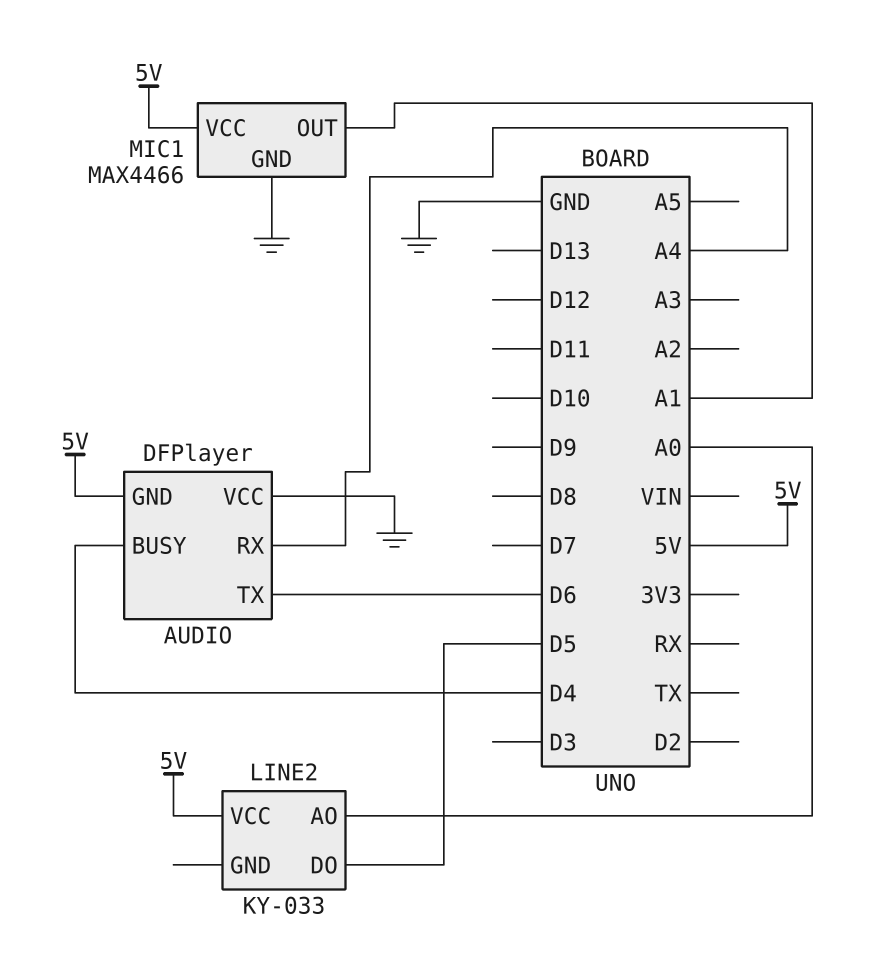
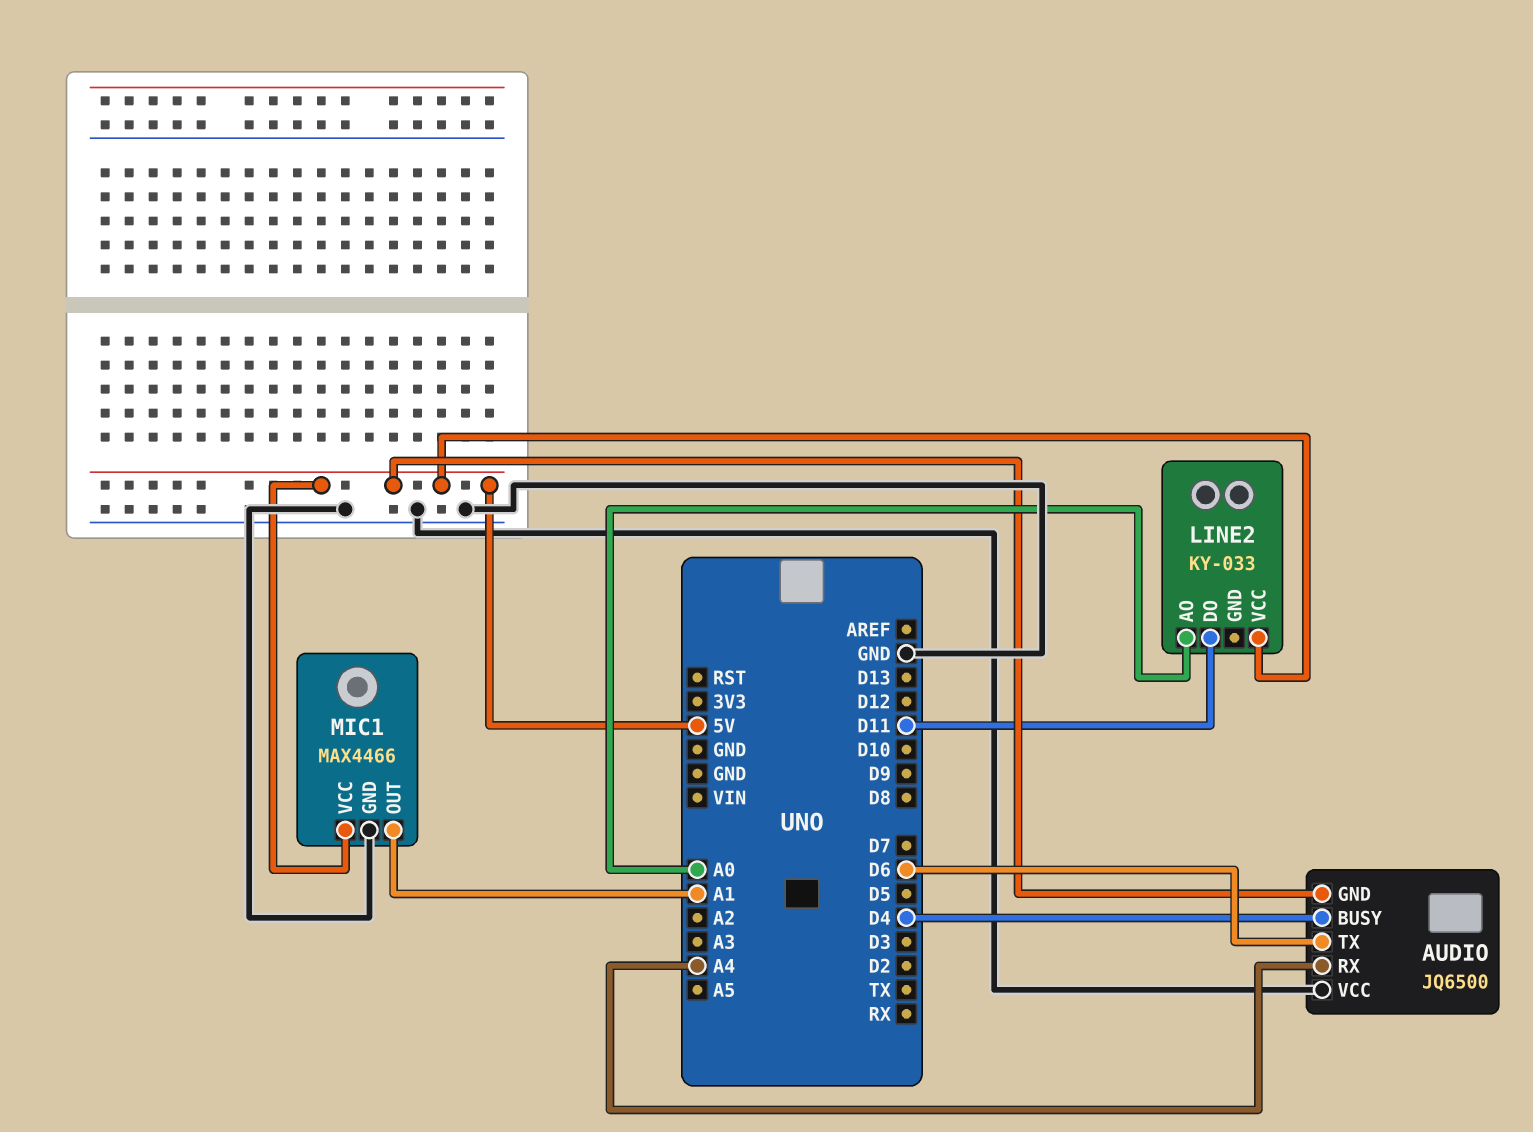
AUDIO: DFPlayer -> JQ6500
LINE2 pin DO: D5 -> D11

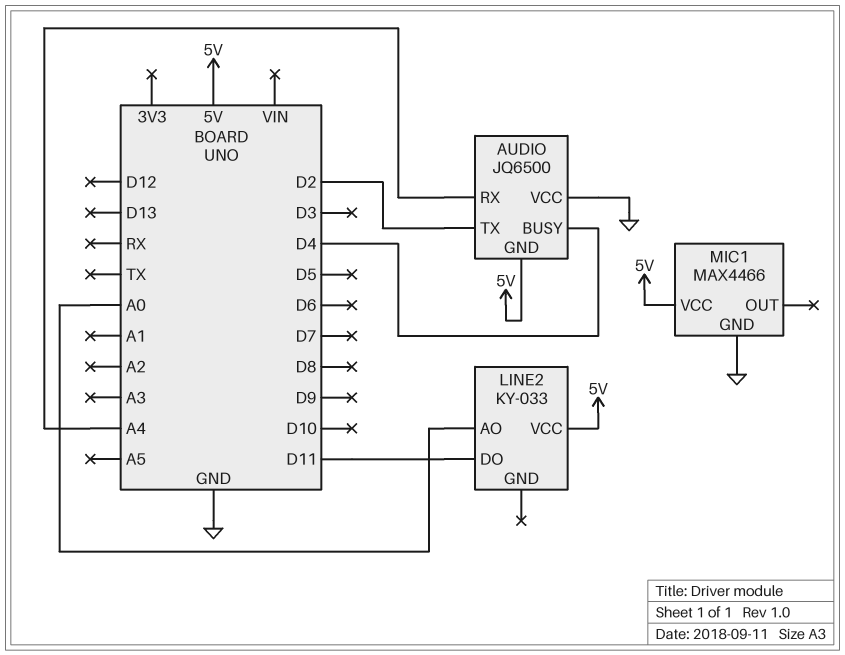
AUDIO pin TX: D6 -> D2
MIC1 pin OUT: A1 -> none

